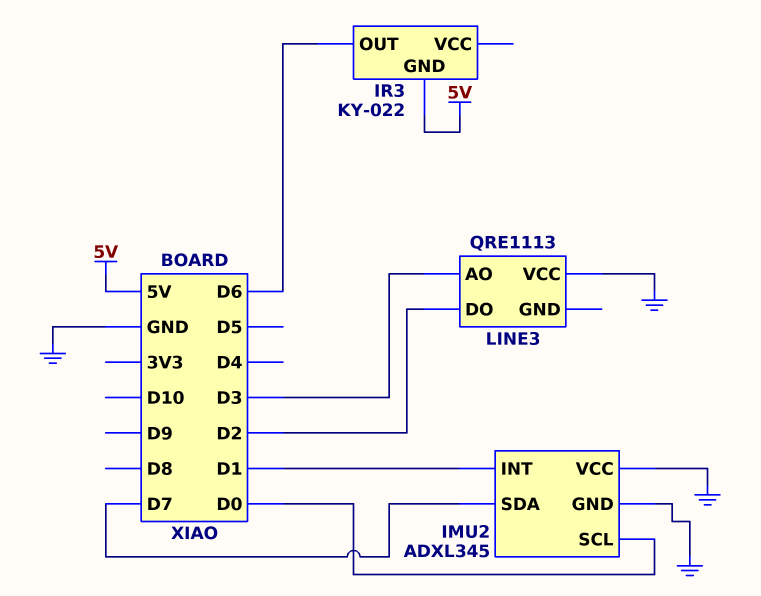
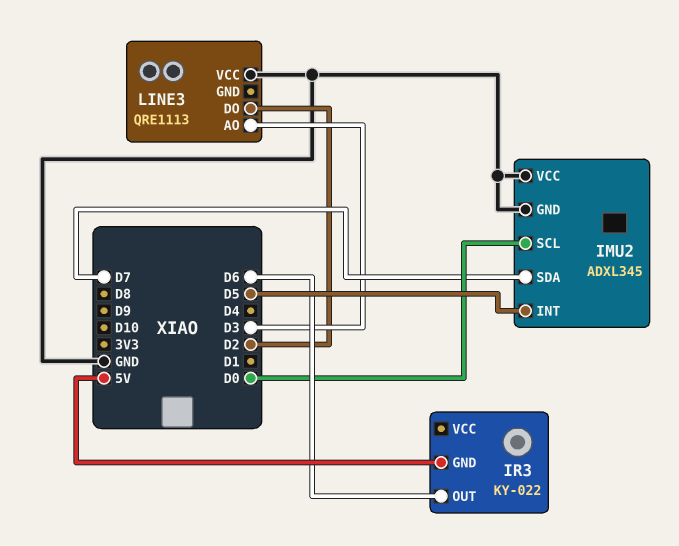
IMU2 pin INT: D1 -> D5

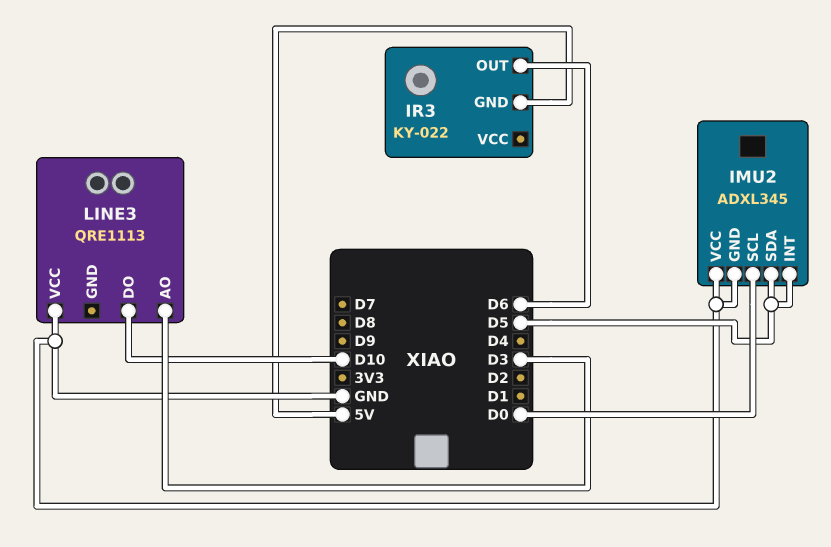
IMU2 pin SDA: D7 -> D5
LINE3 pin DO: D2 -> D10

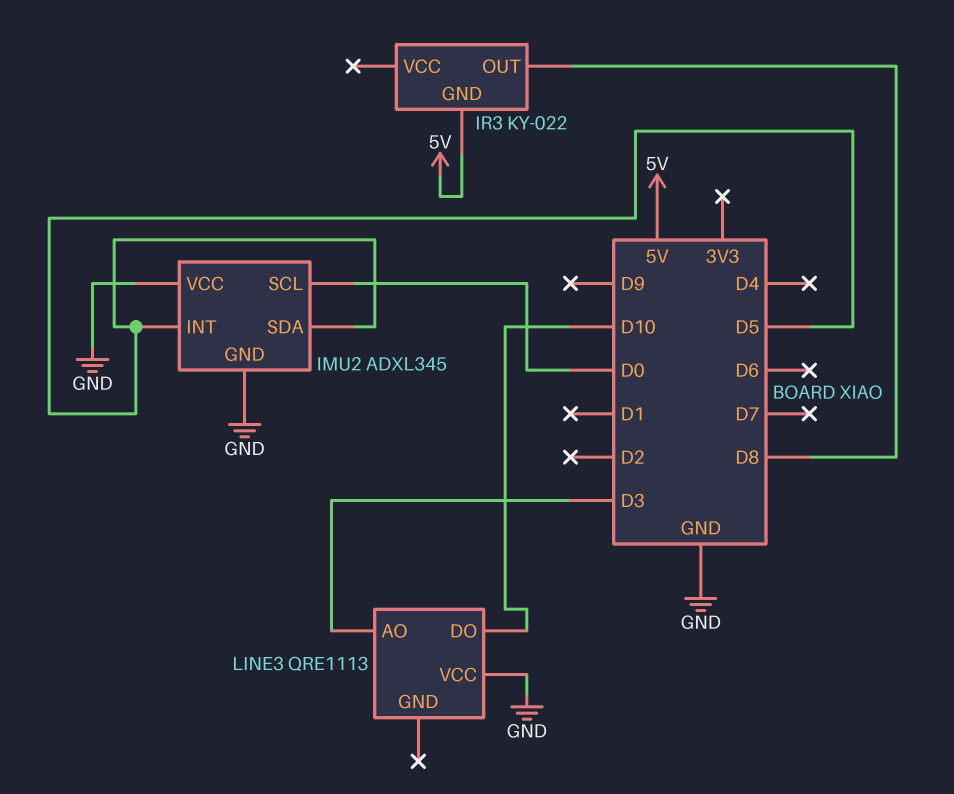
IR3 pin OUT: D6 -> D8

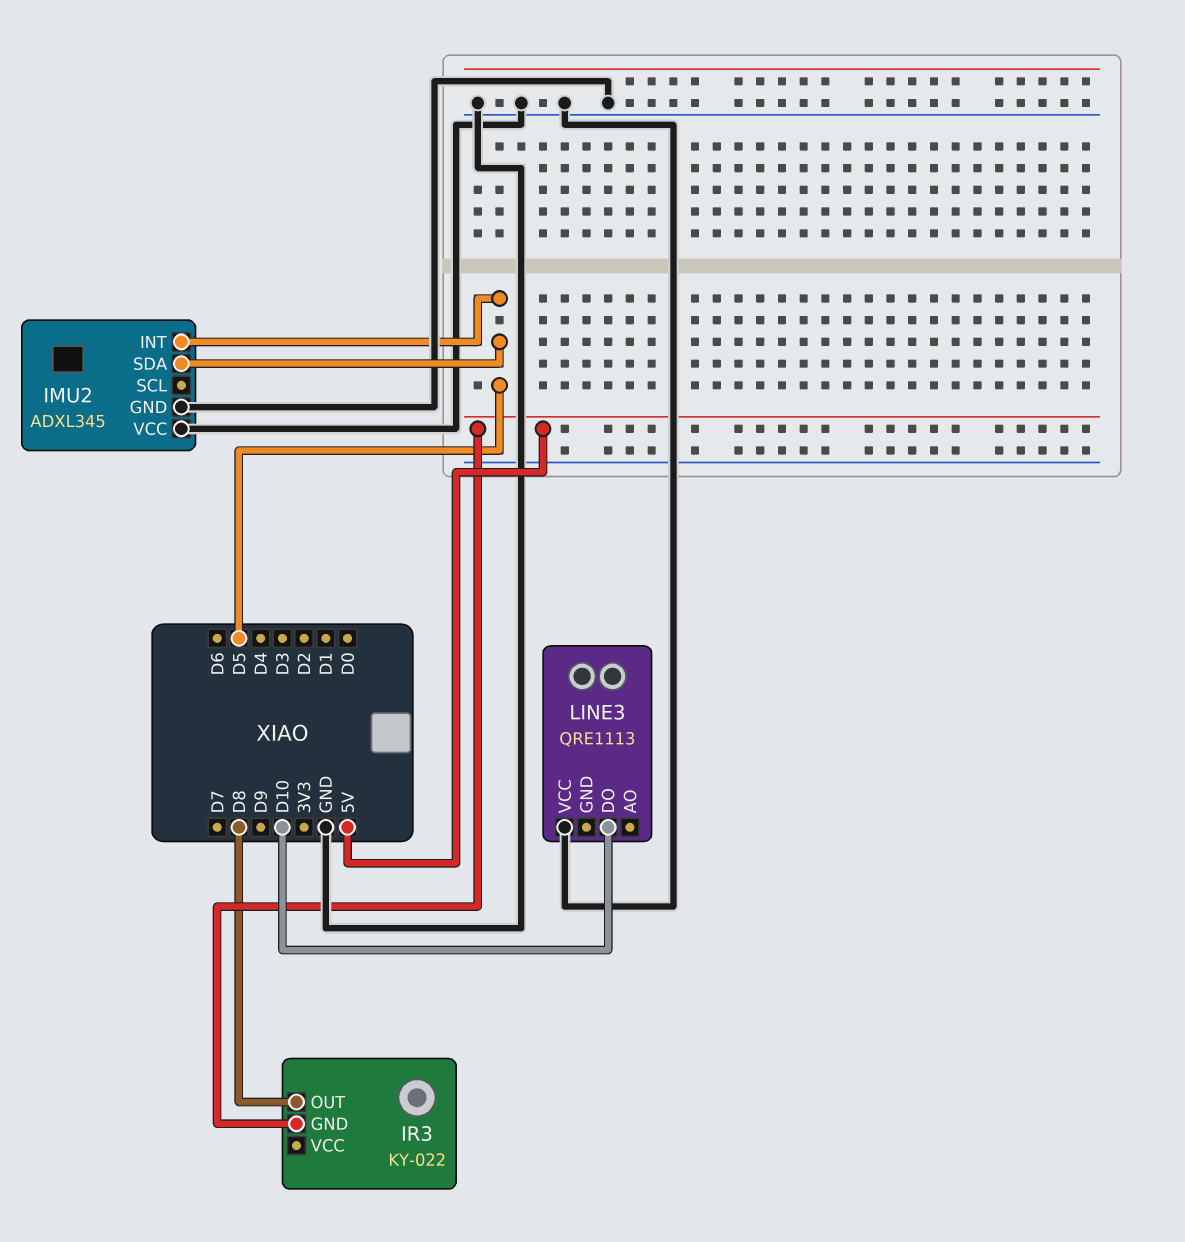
IMU2 pin SCL: D0 -> none
LINE3 pin AO: D3 -> none

